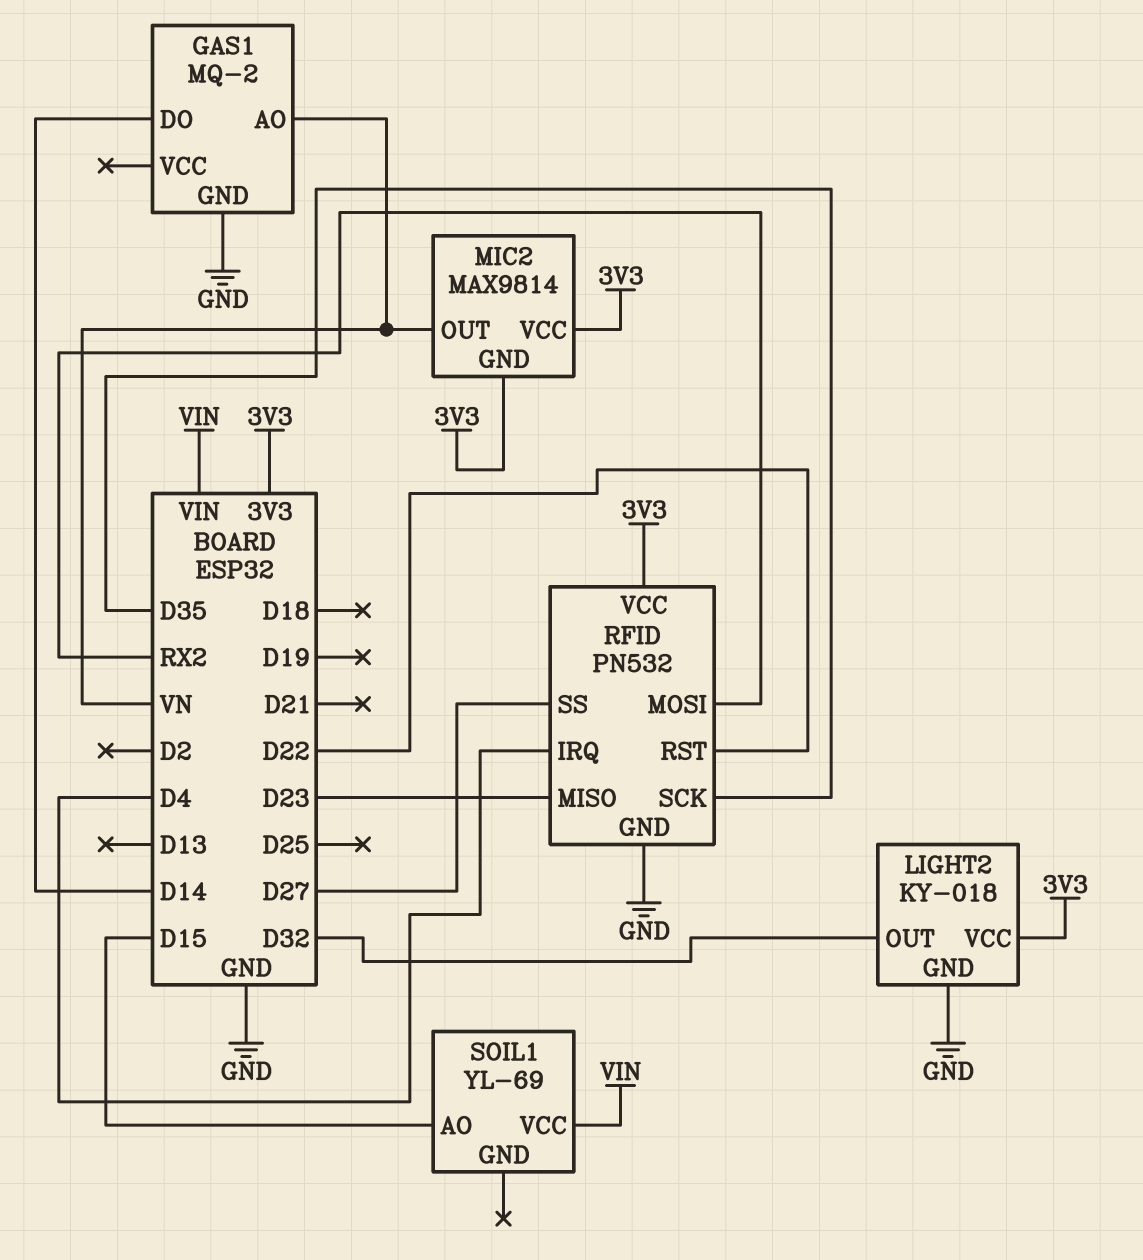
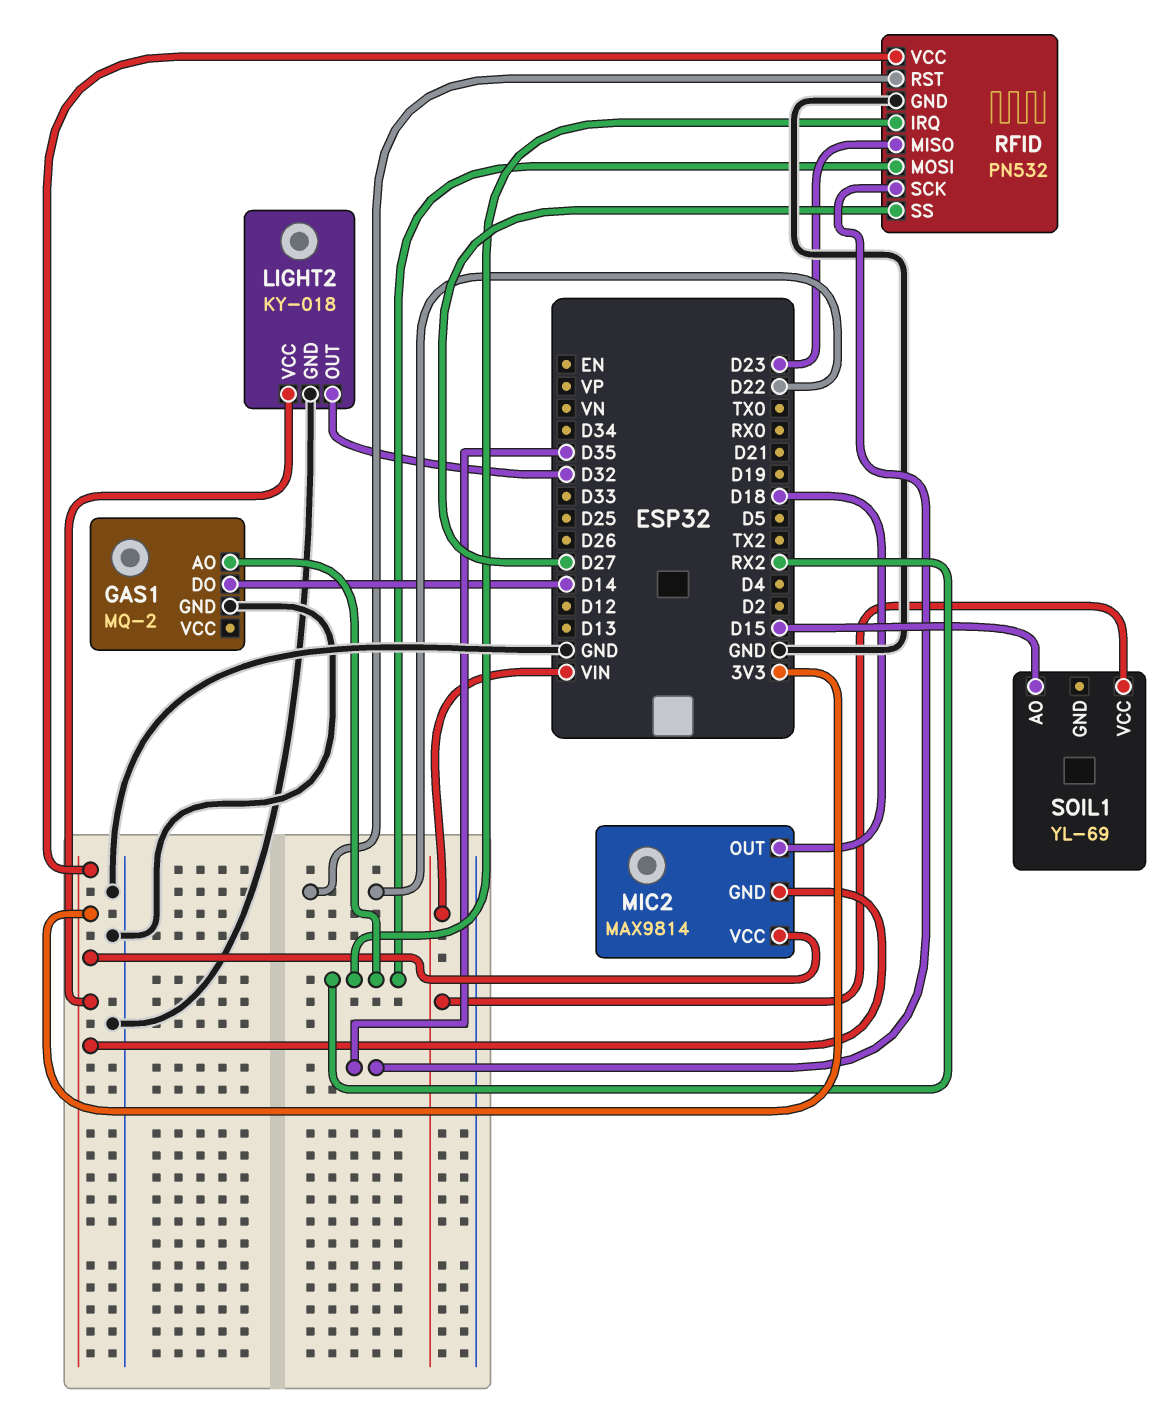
GAS1 pin AO: VN -> RX2
MIC2 pin OUT: VN -> D18
RFID pin IRQ: D4 -> RX2

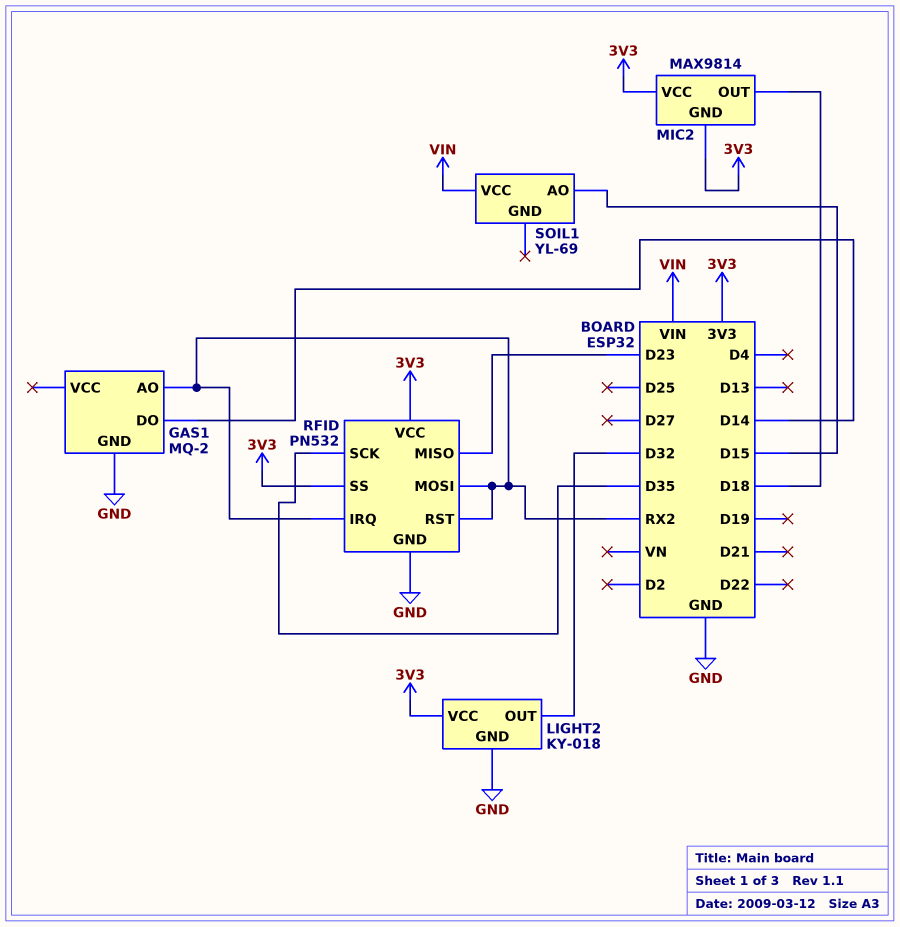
RFID pin RST: D22 -> RX2
RFID pin SS: D27 -> 3V3

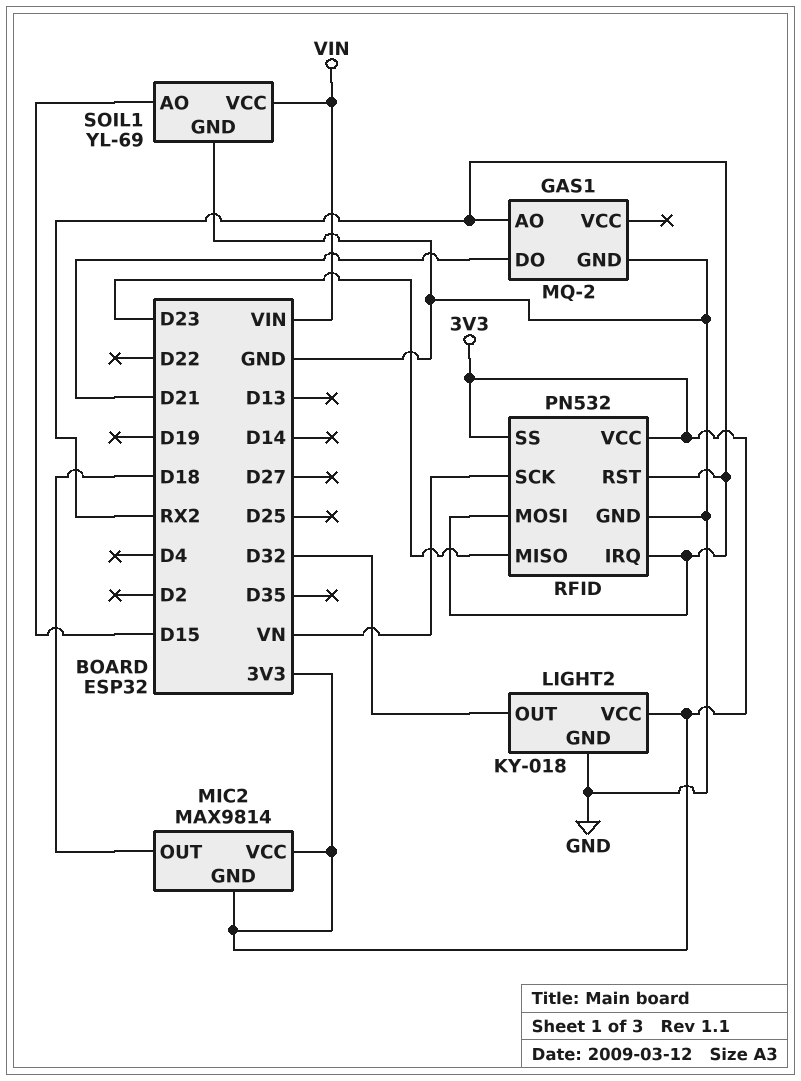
GAS1 pin DO: D14 -> D21
RFID pin SCK: D35 -> VN
SOIL1 pin GND: none -> GND

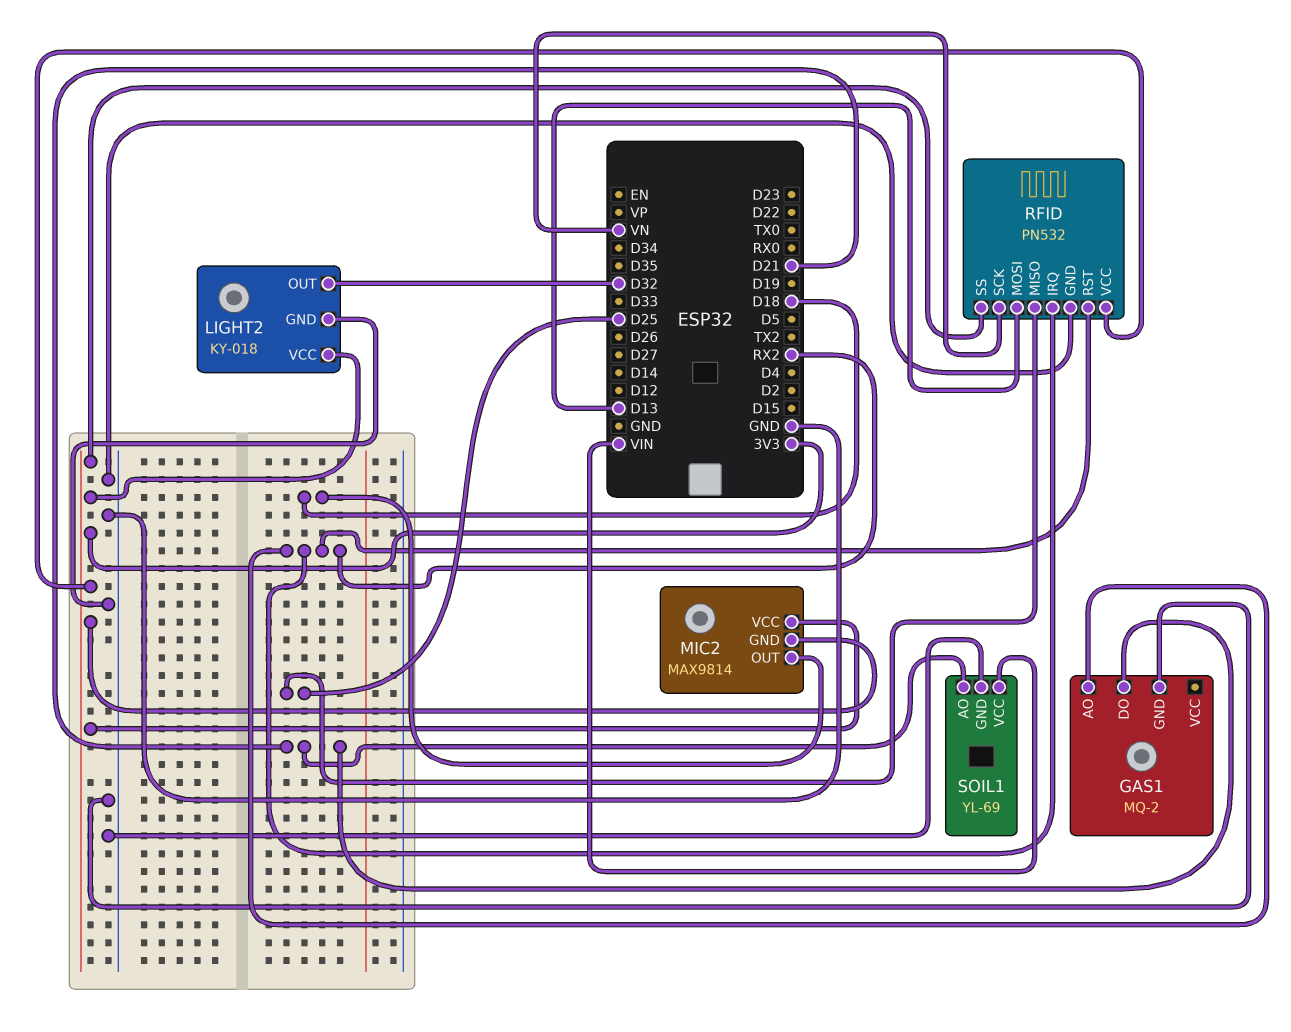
RFID pin MISO: D23 -> D25
RFID pin MOSI: RX2 -> D13
SOIL1 pin AO: D15 -> D21

